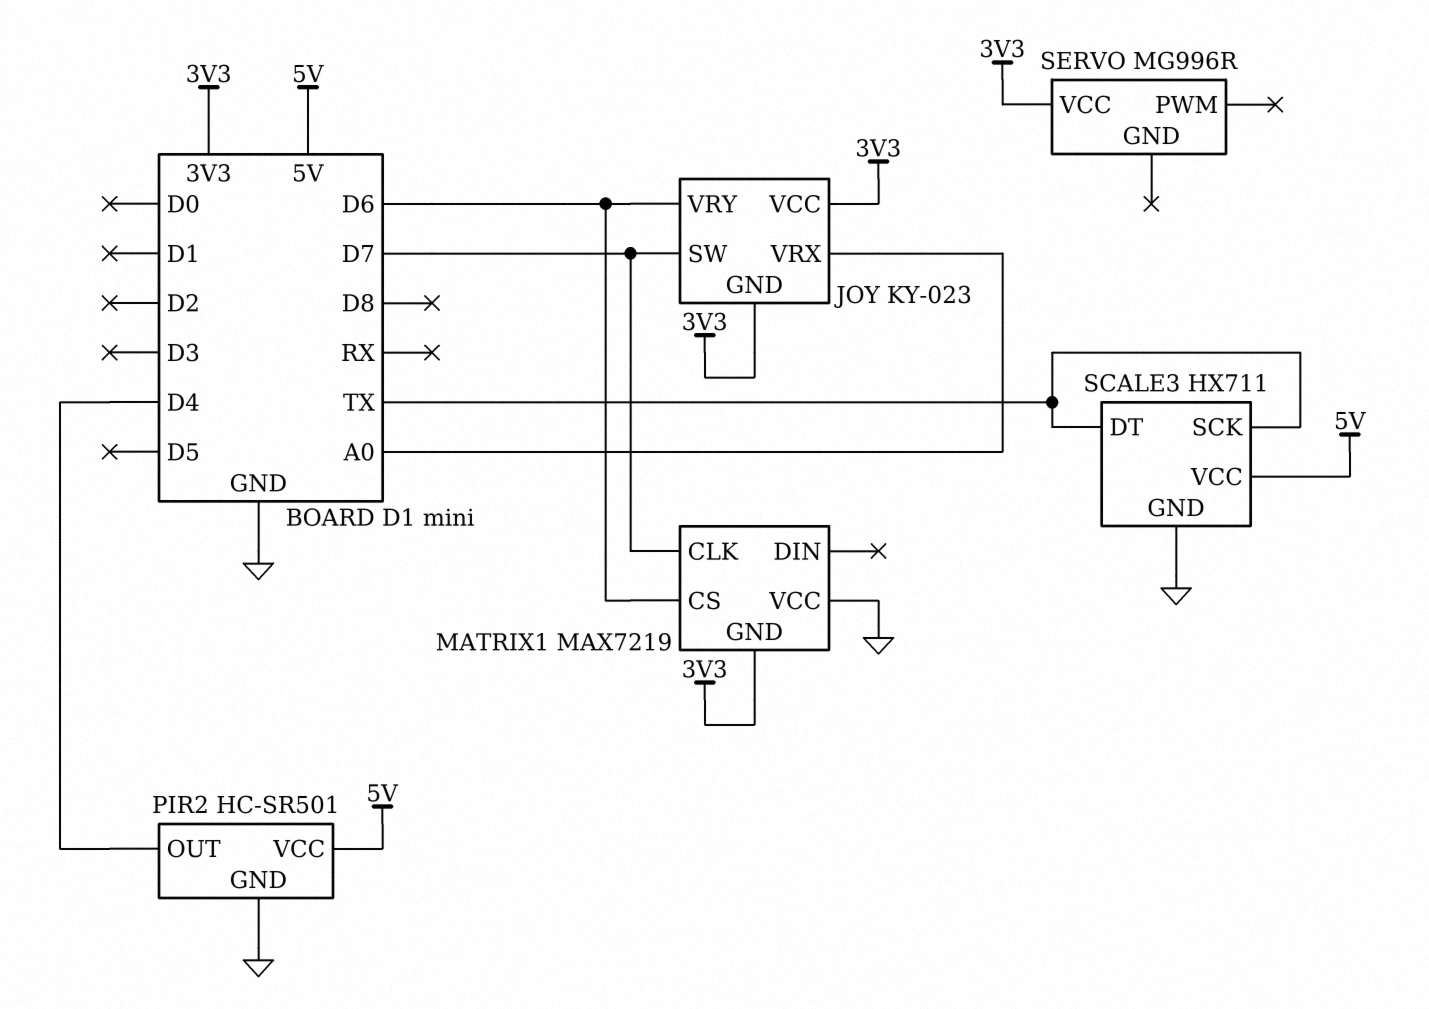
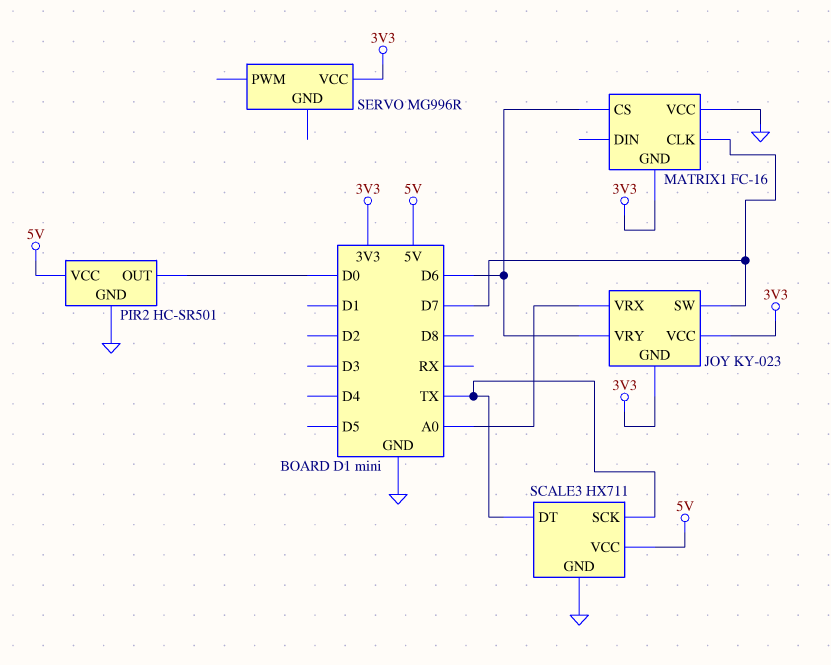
MATRIX1: MAX7219 -> FC-16
PIR2 pin OUT: D4 -> D0

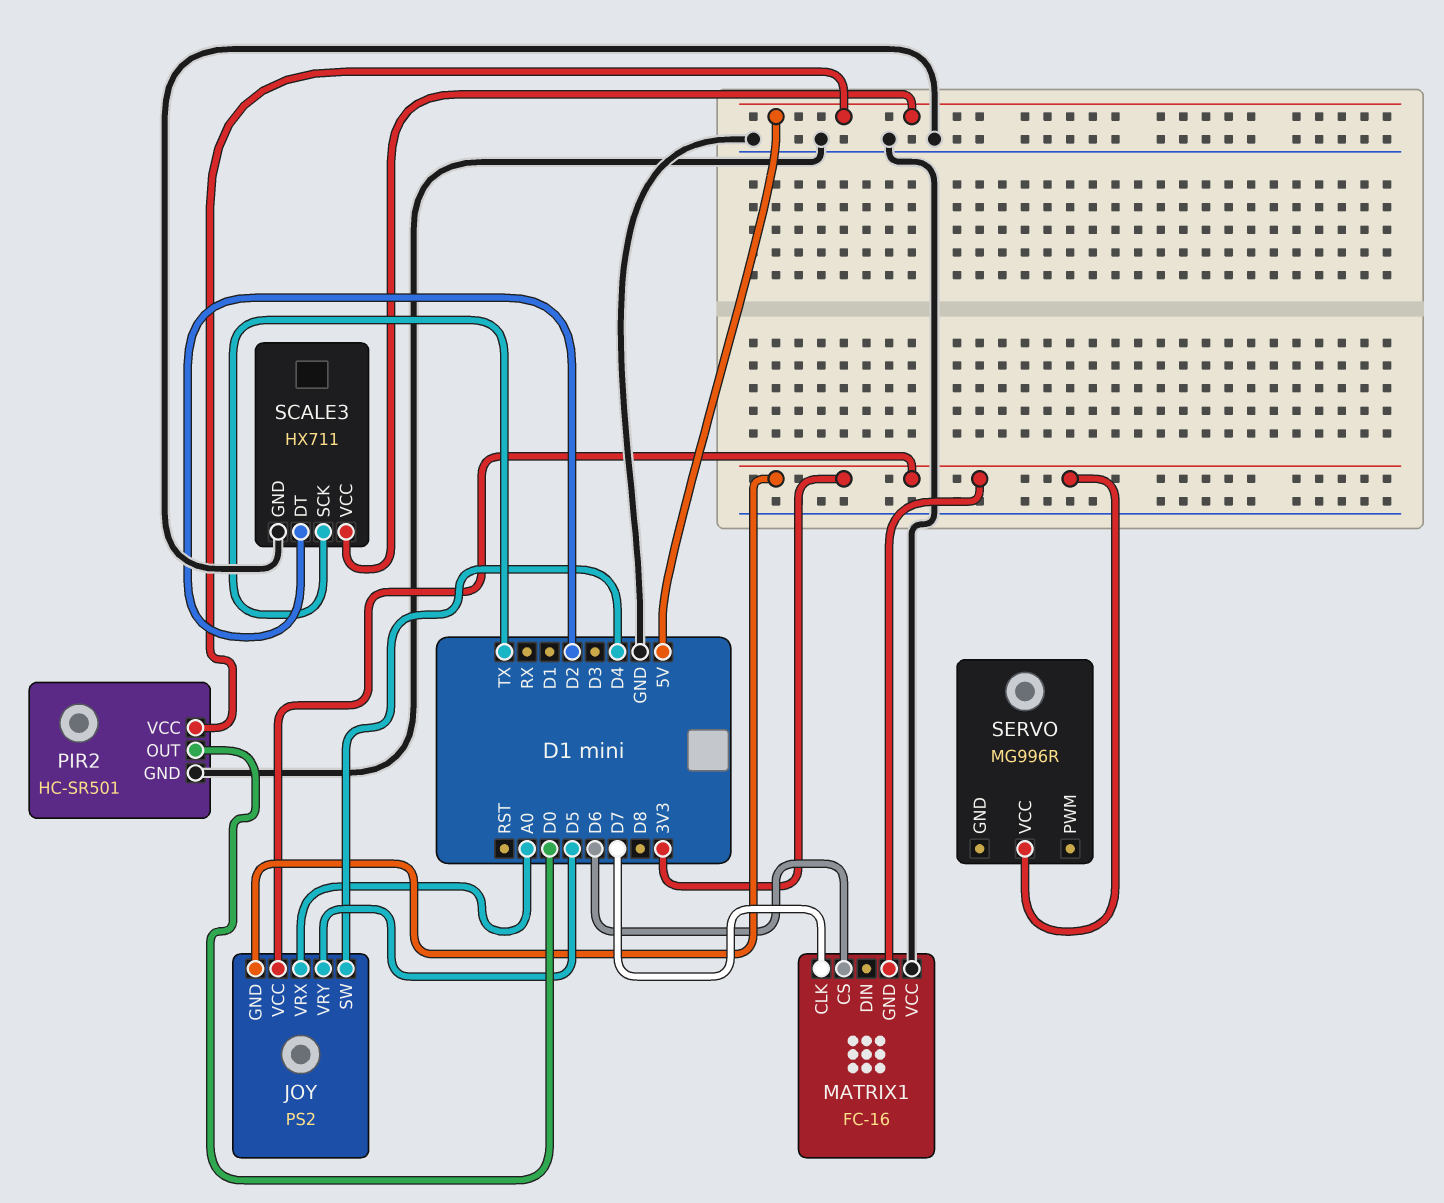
JOY: KY-023 -> PS2
JOY pin SW: D7 -> D4
JOY pin VRY: D6 -> D5
SCALE3 pin DT: TX -> D2

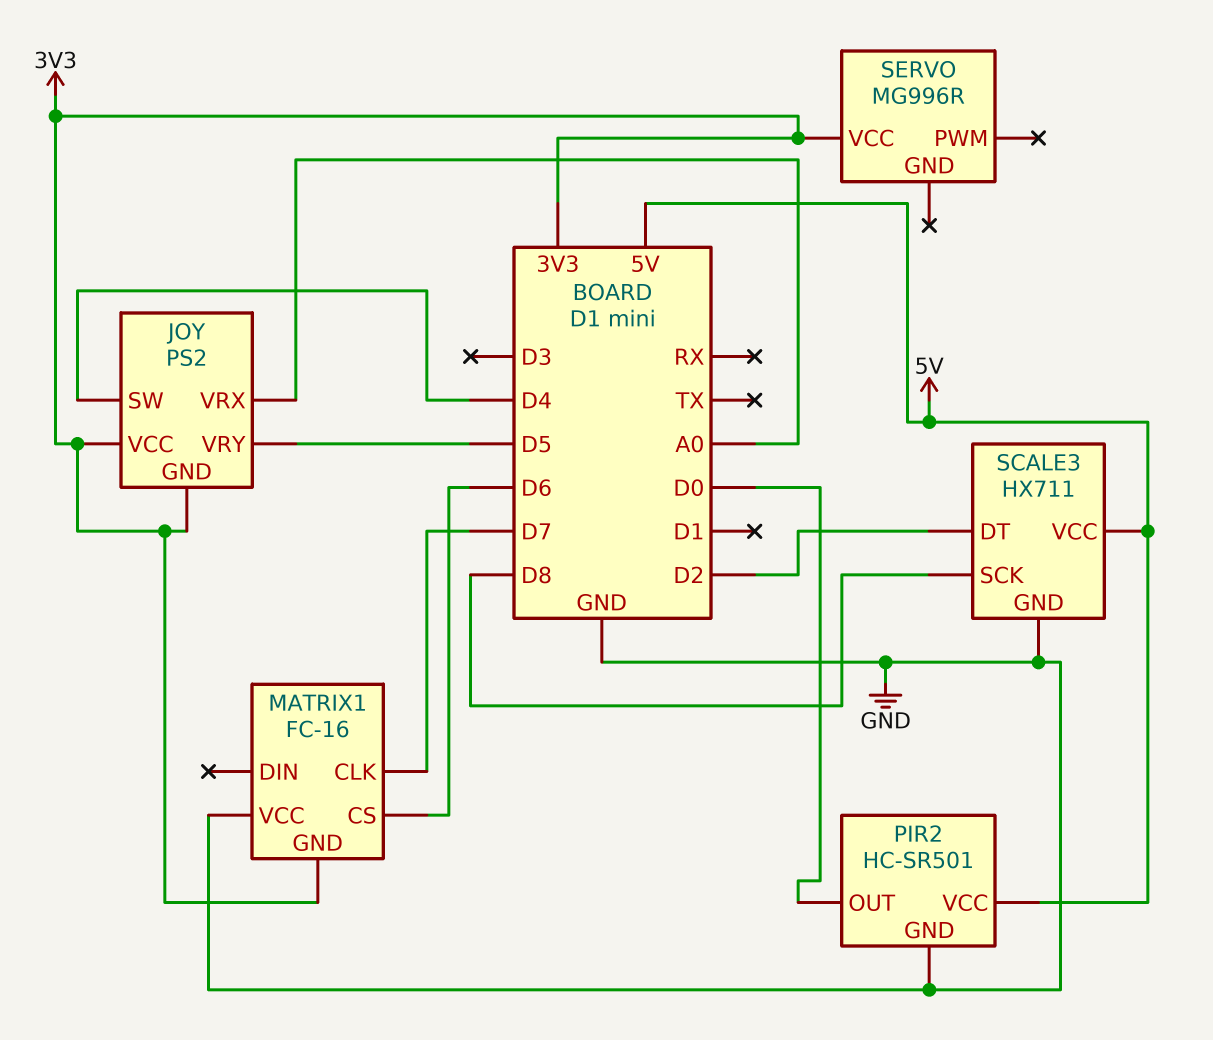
SCALE3 pin SCK: TX -> D8

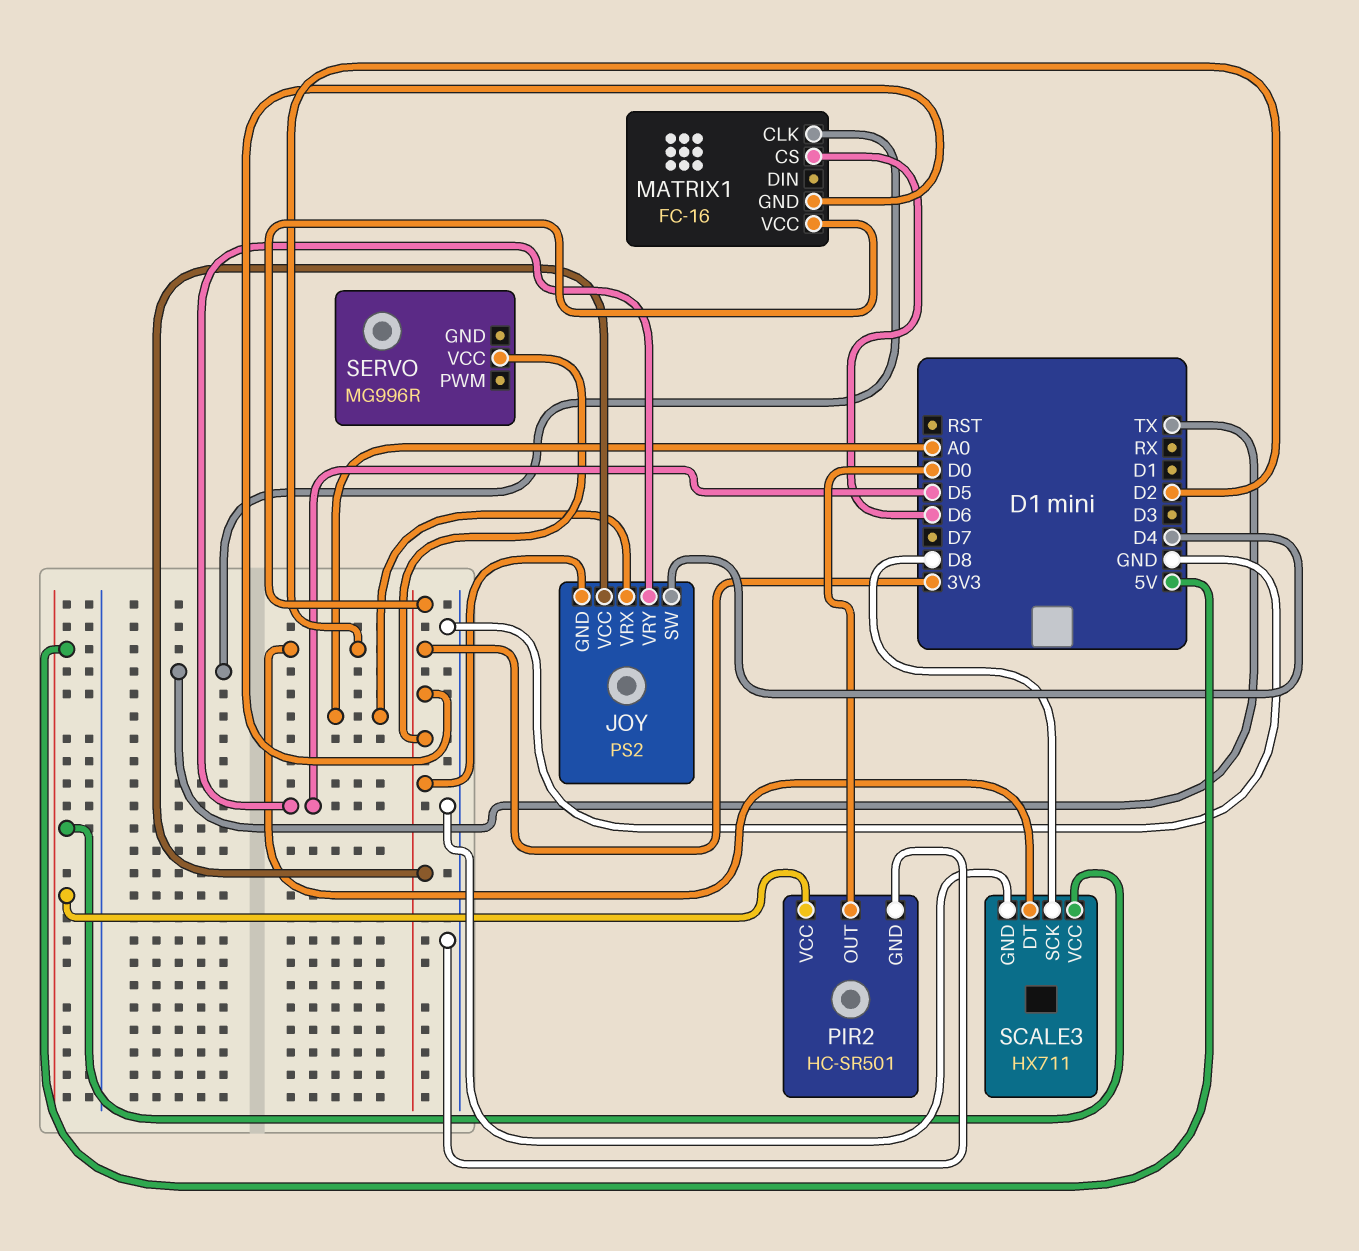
MATRIX1 pin CLK: D7 -> TX
MATRIX1 pin VCC: GND -> 3V3

